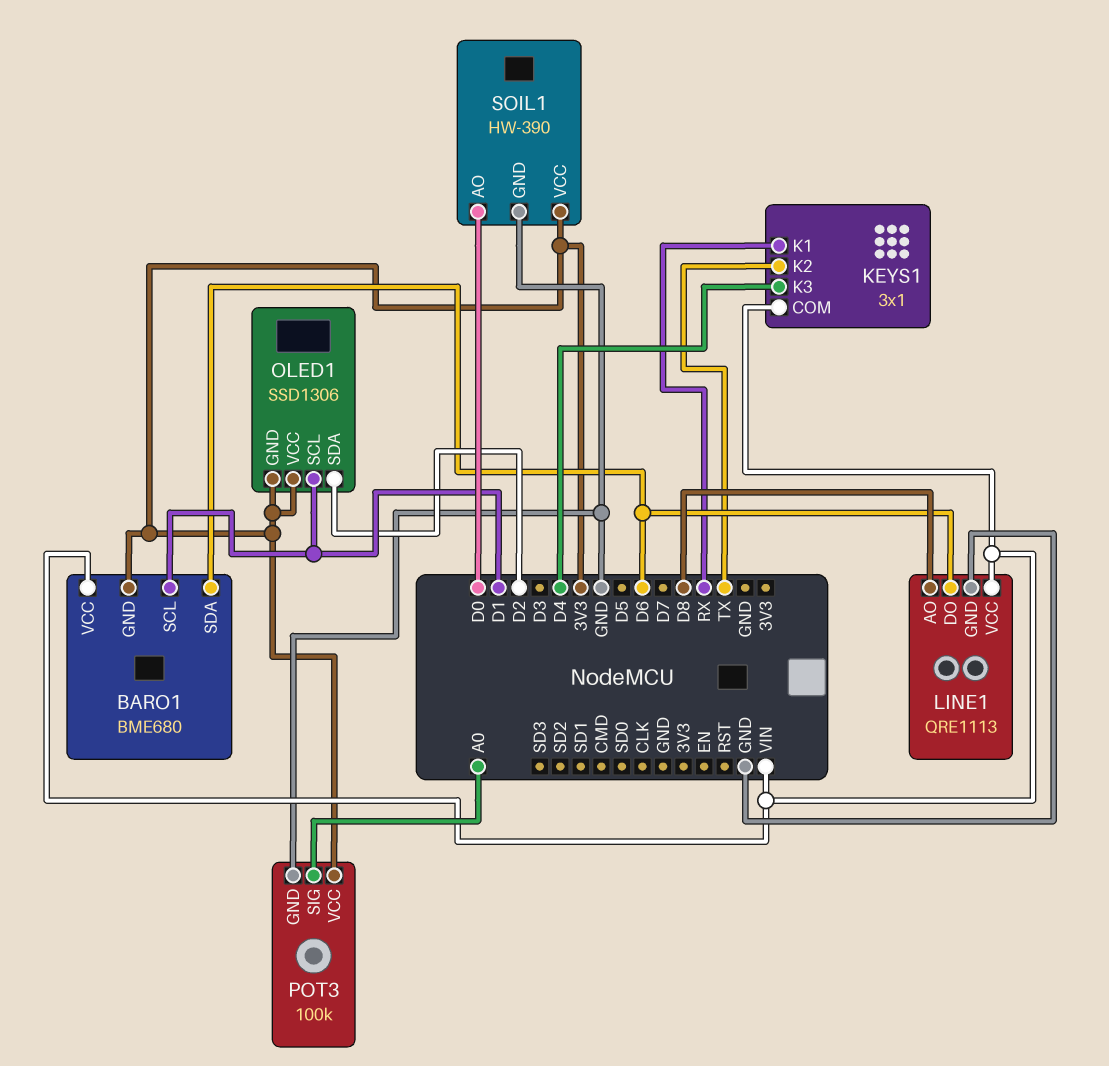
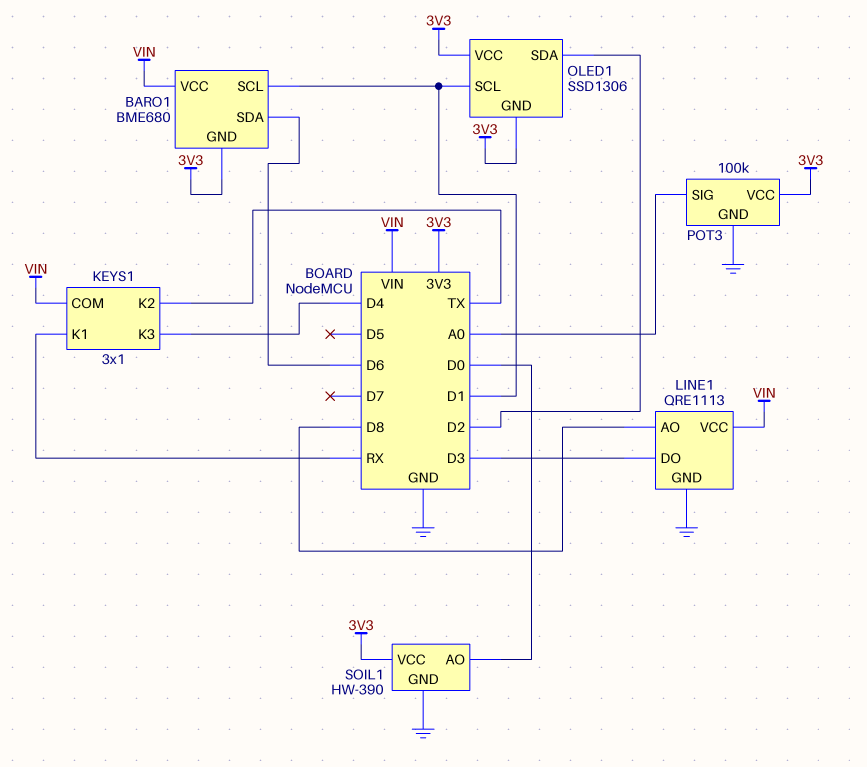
LINE1 pin DO: D6 -> D3

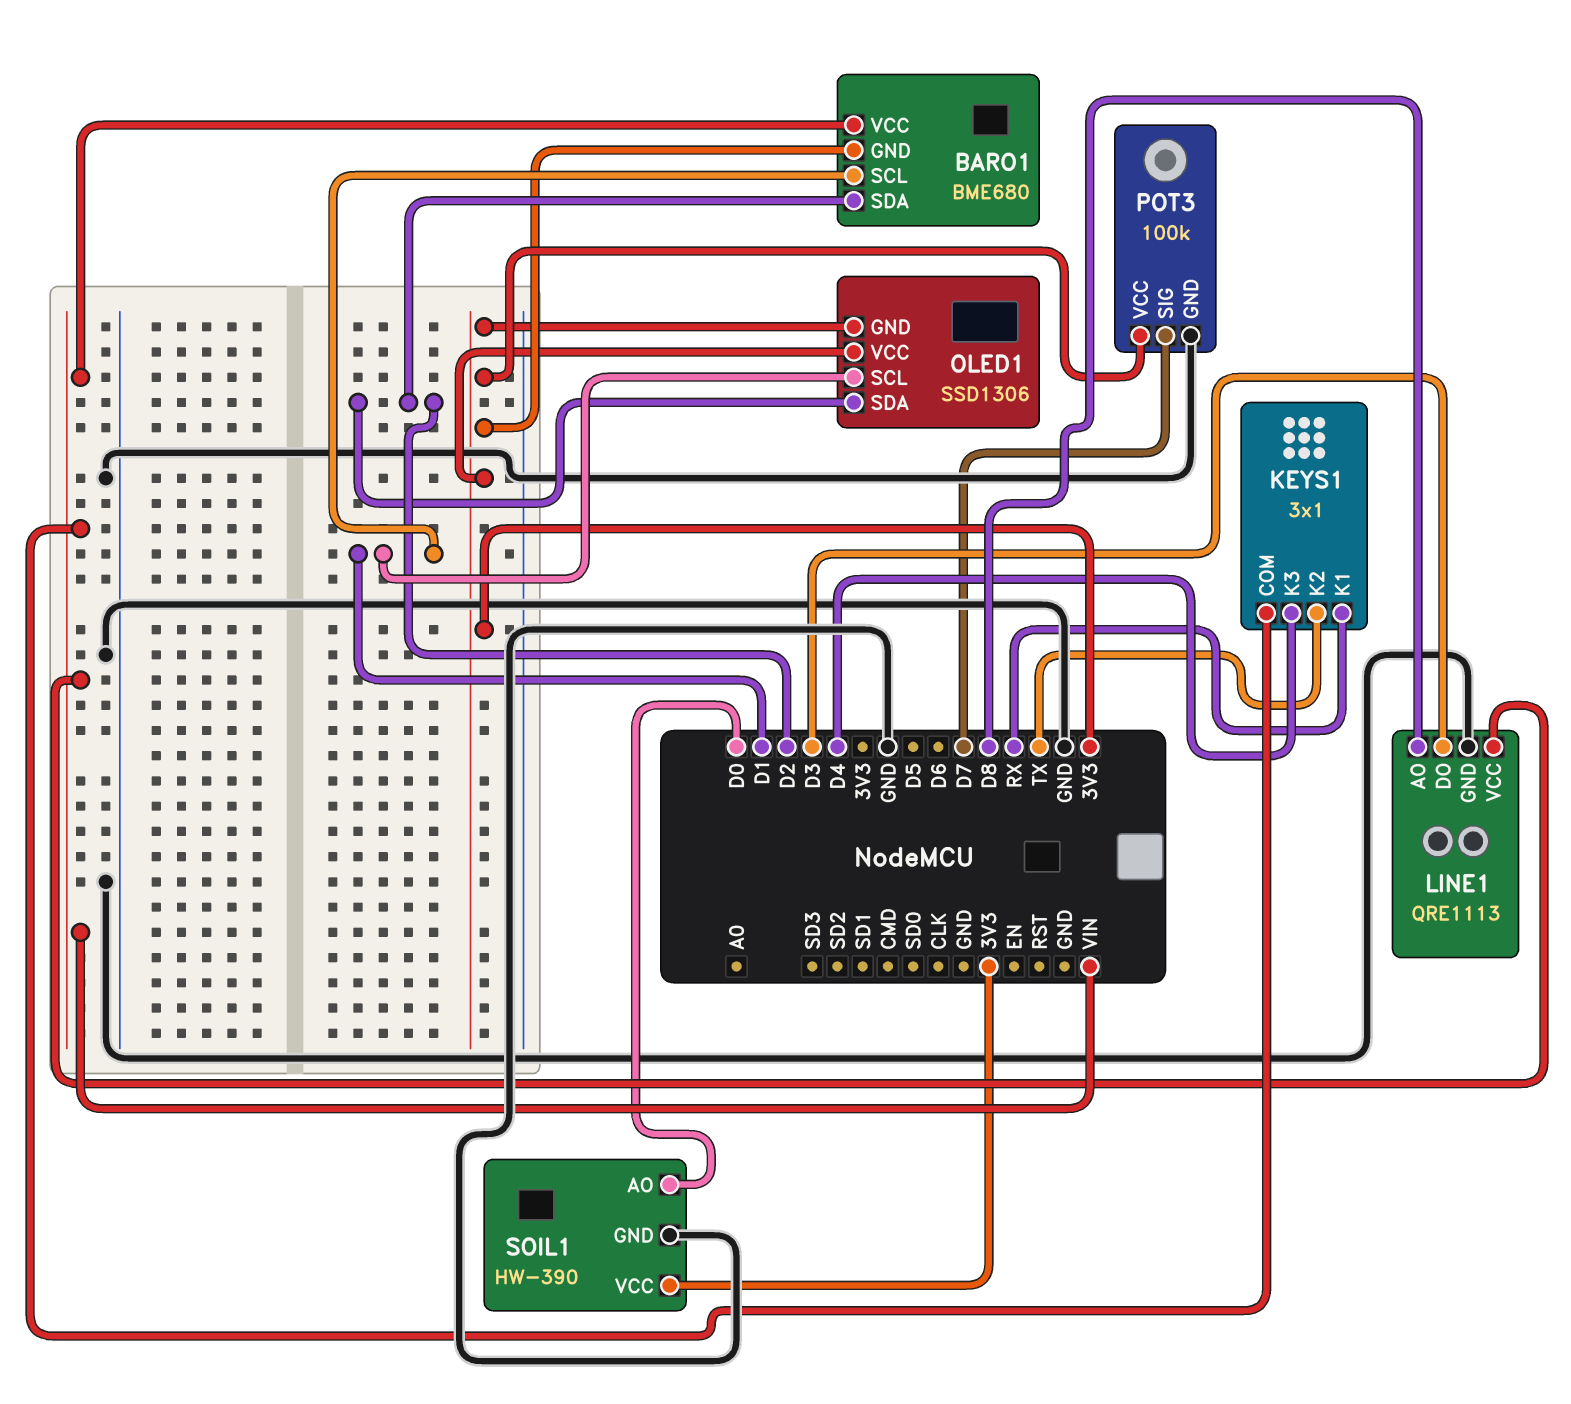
BARO1 pin SDA: D6 -> D2
POT3 pin SIG: A0 -> D7

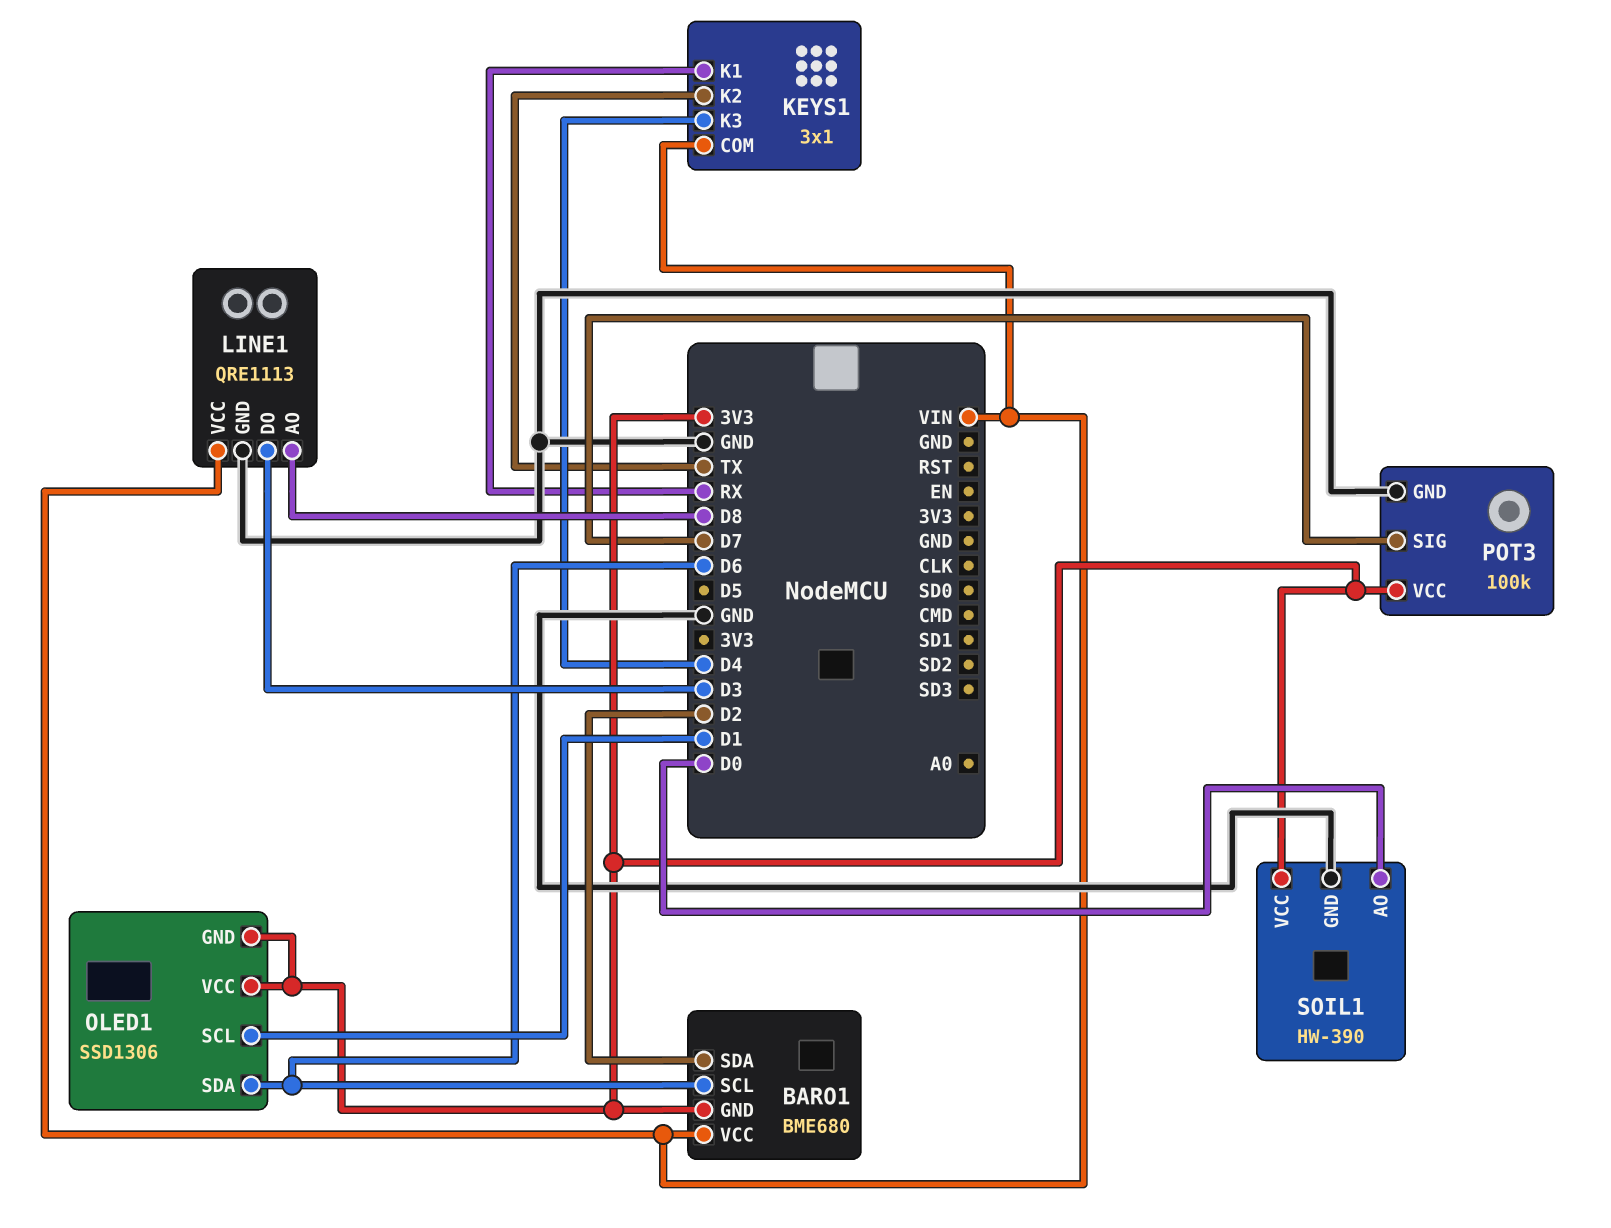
BARO1 pin SCL: D1 -> D6
OLED1 pin SDA: D2 -> D6

